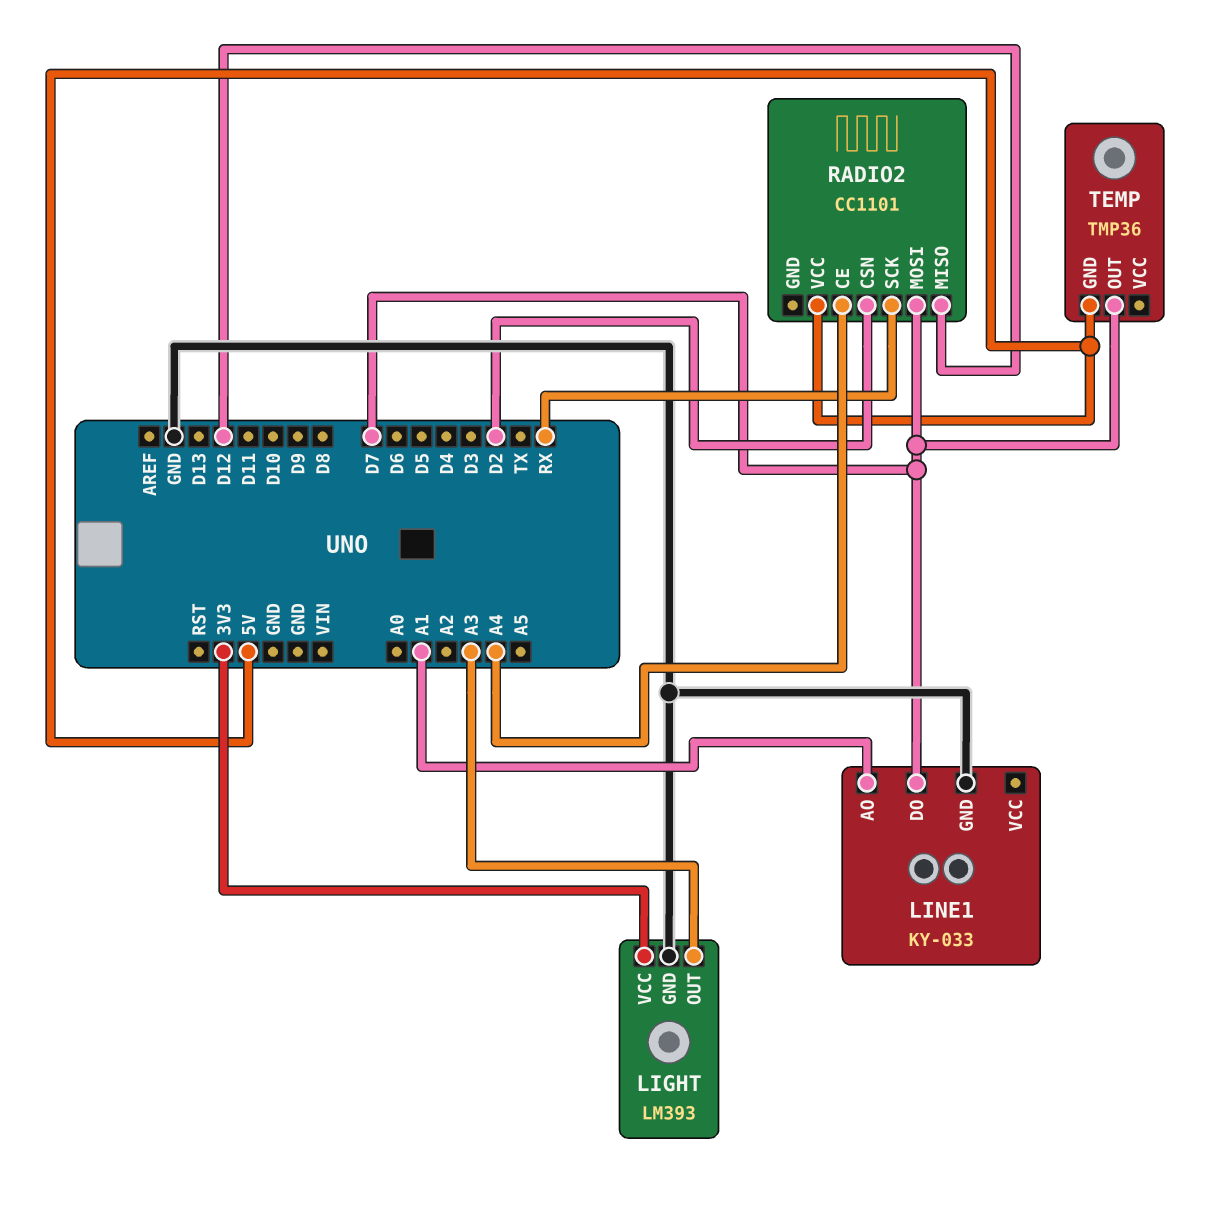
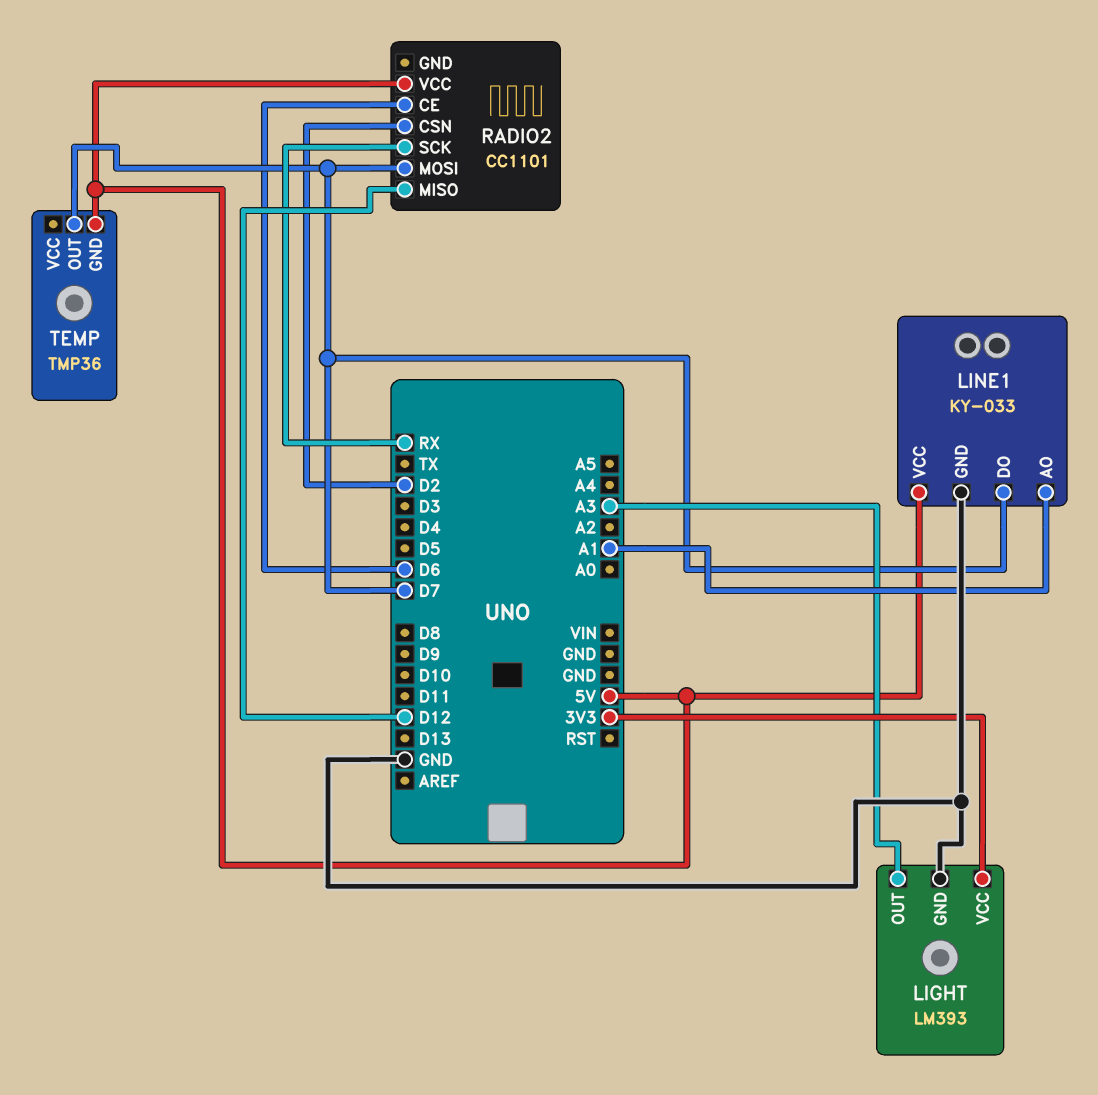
LINE1 pin VCC: none -> 5V
RADIO2 pin CE: A4 -> D6

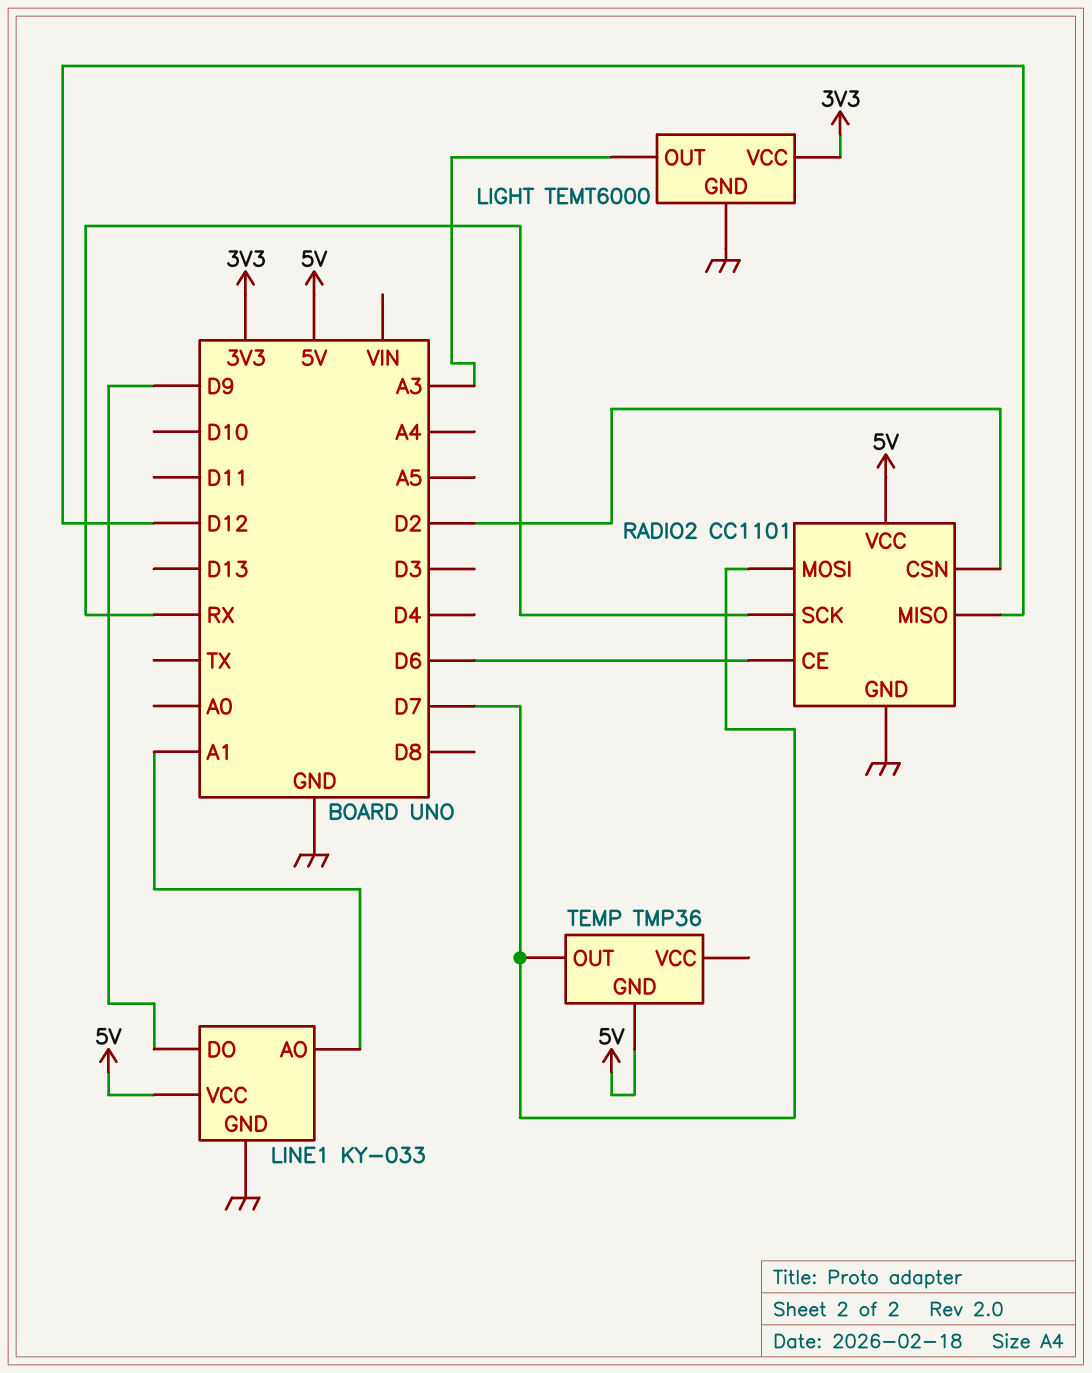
LIGHT: LM393 -> TEMT6000
LINE1 pin DO: D7 -> D9
RADIO2 pin GND: none -> GND

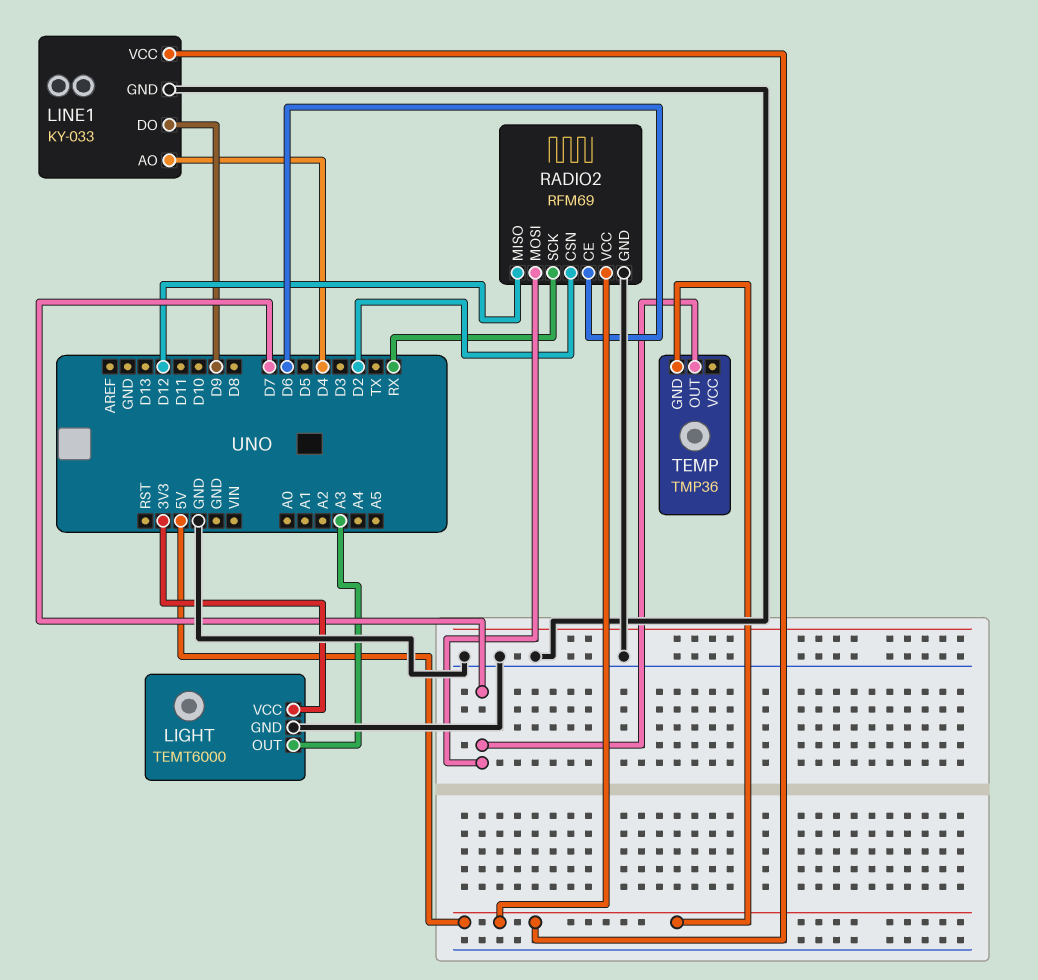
LINE1 pin AO: A1 -> D4
RADIO2: CC1101 -> RFM69

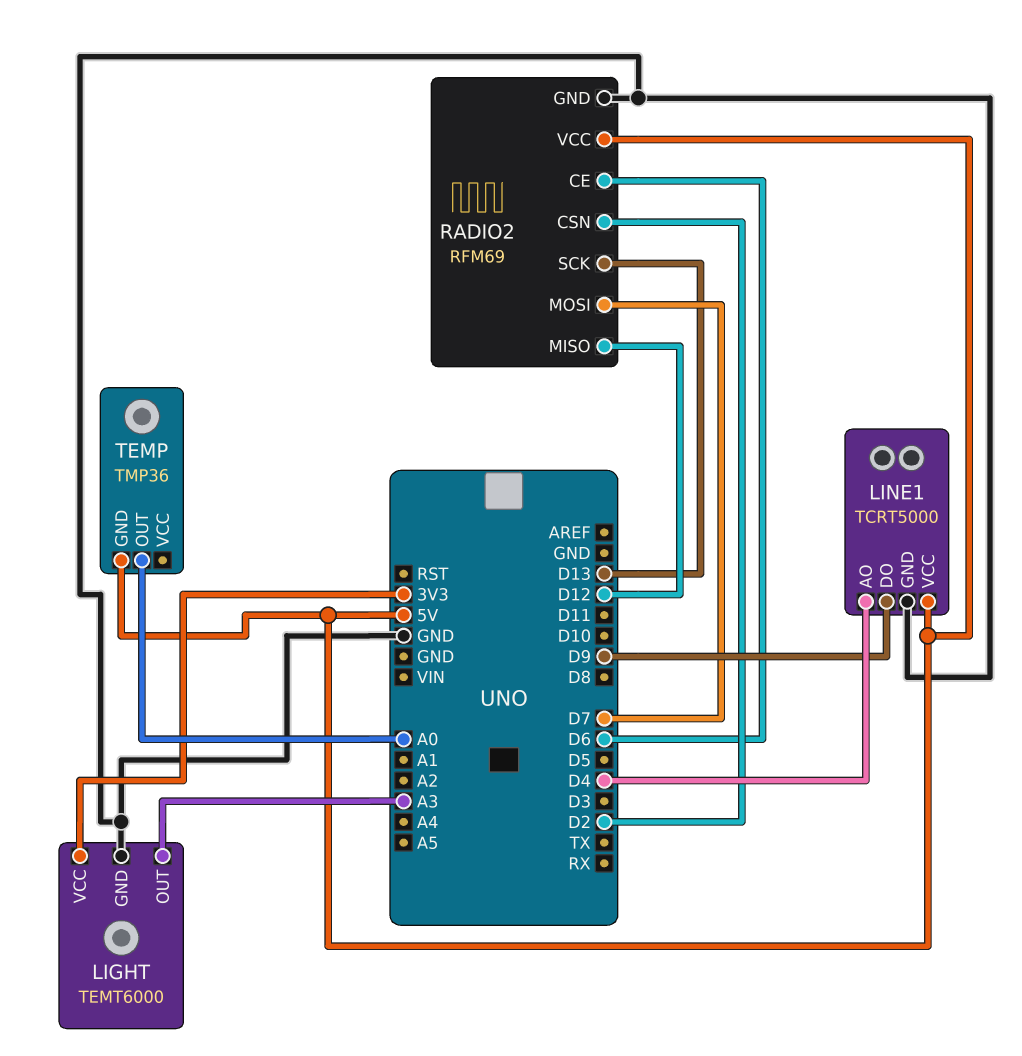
LINE1: KY-033 -> TCRT5000
RADIO2 pin SCK: RX -> D13
TEMP pin OUT: D7 -> A0

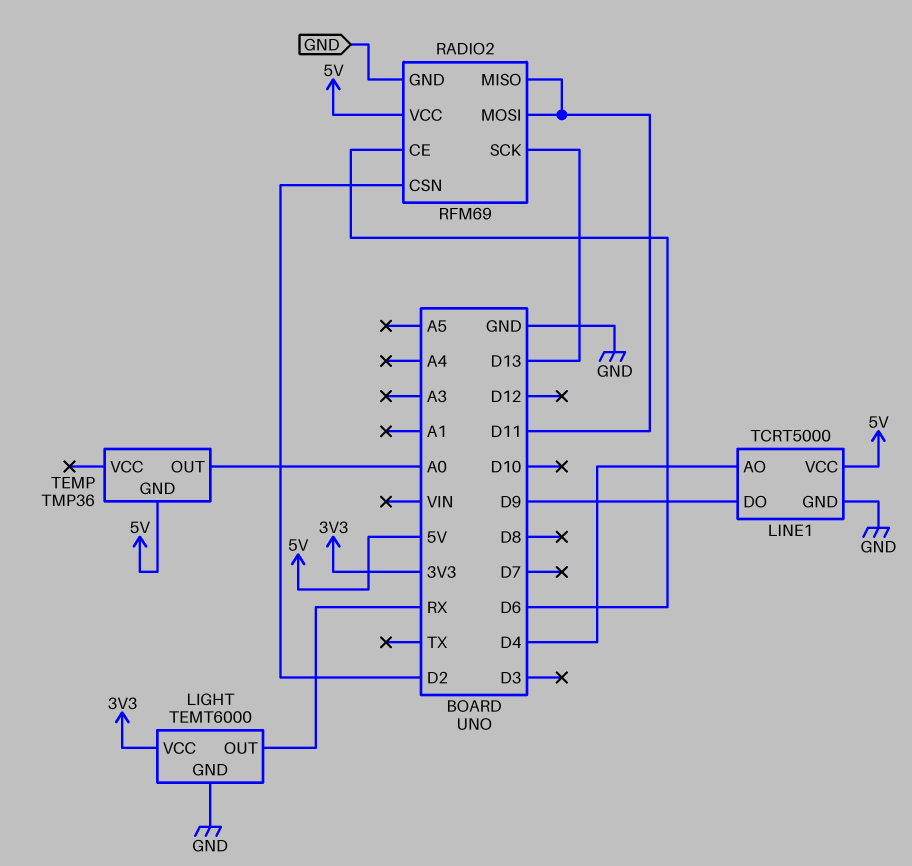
LIGHT pin OUT: A3 -> RX
RADIO2 pin MISO: D12 -> D11
RADIO2 pin MOSI: D7 -> D11

